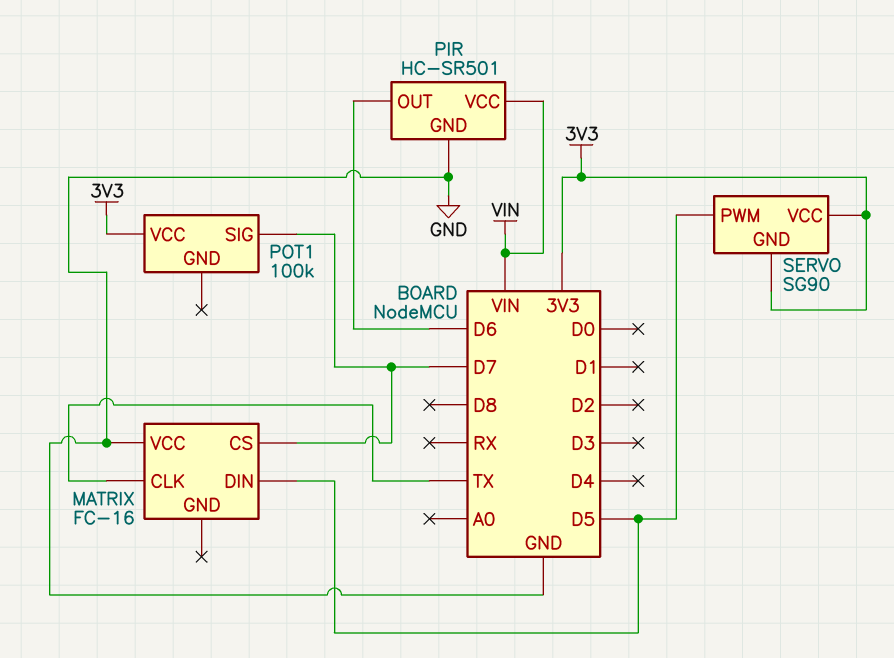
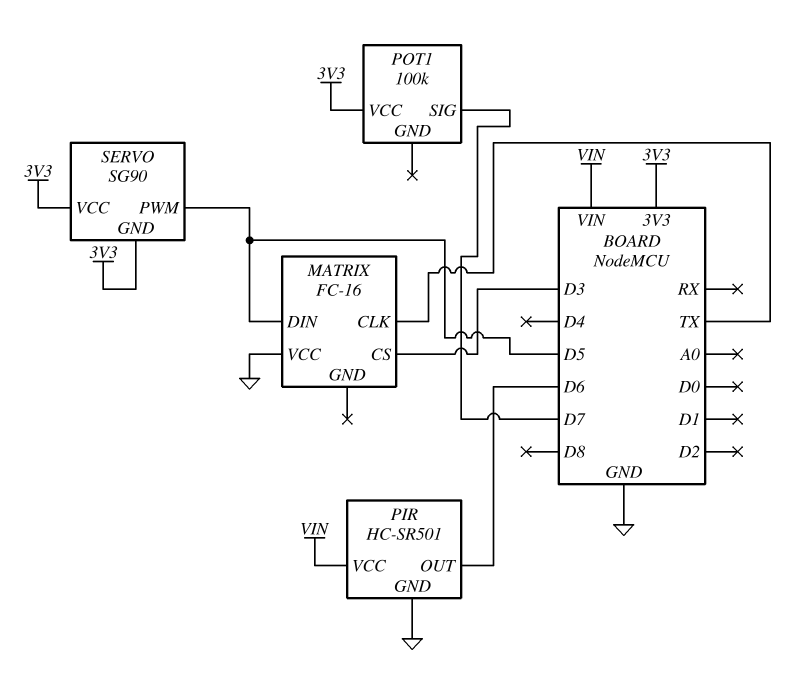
MATRIX pin CS: D7 -> D3

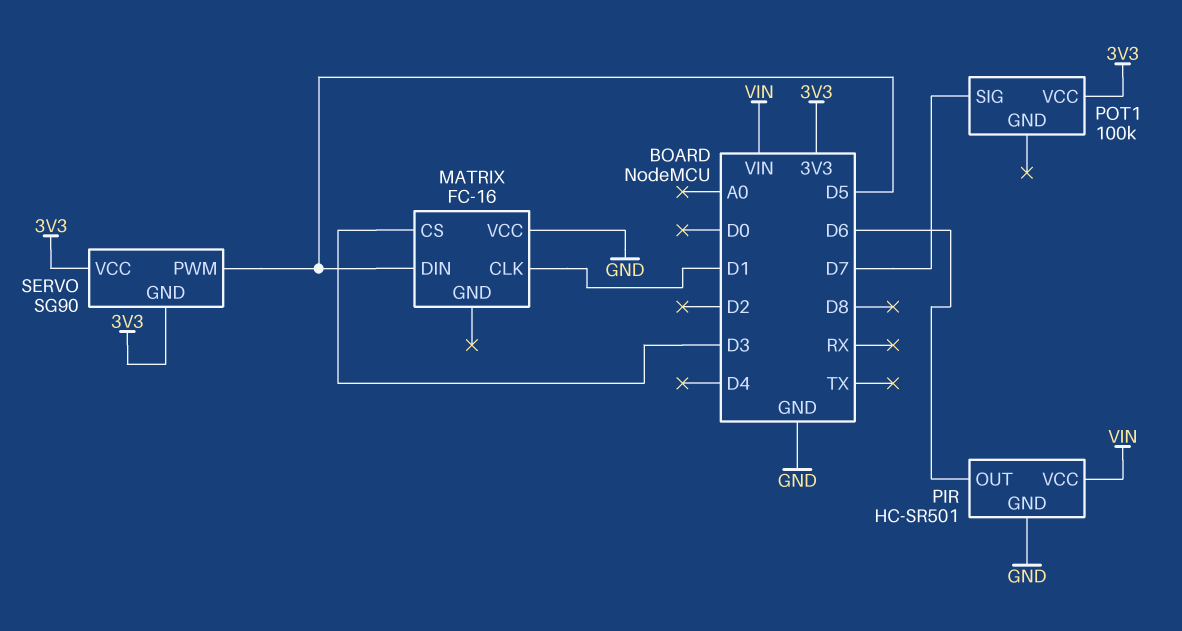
MATRIX pin CLK: TX -> D1

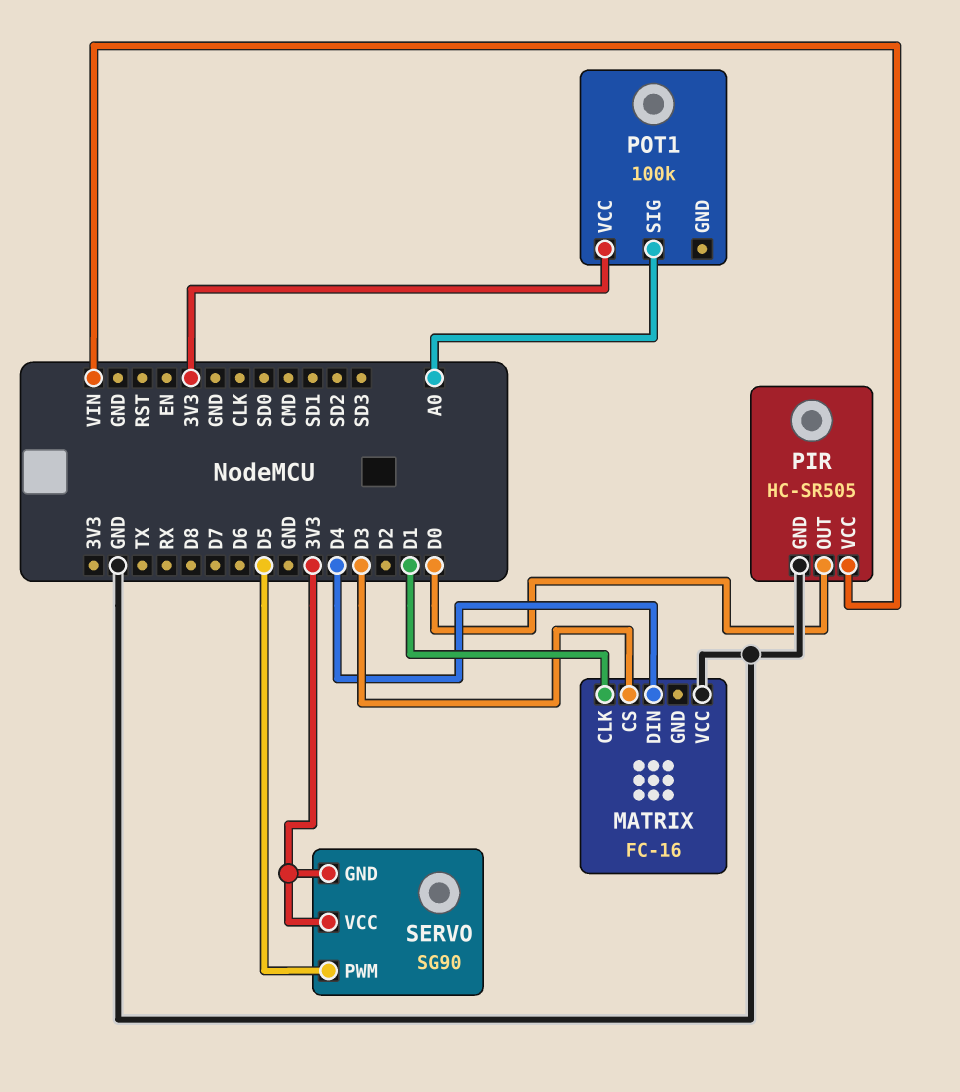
MATRIX pin DIN: D5 -> D4
PIR: HC-SR501 -> HC-SR505
PIR pin OUT: D6 -> D0
POT1 pin SIG: D7 -> A0

